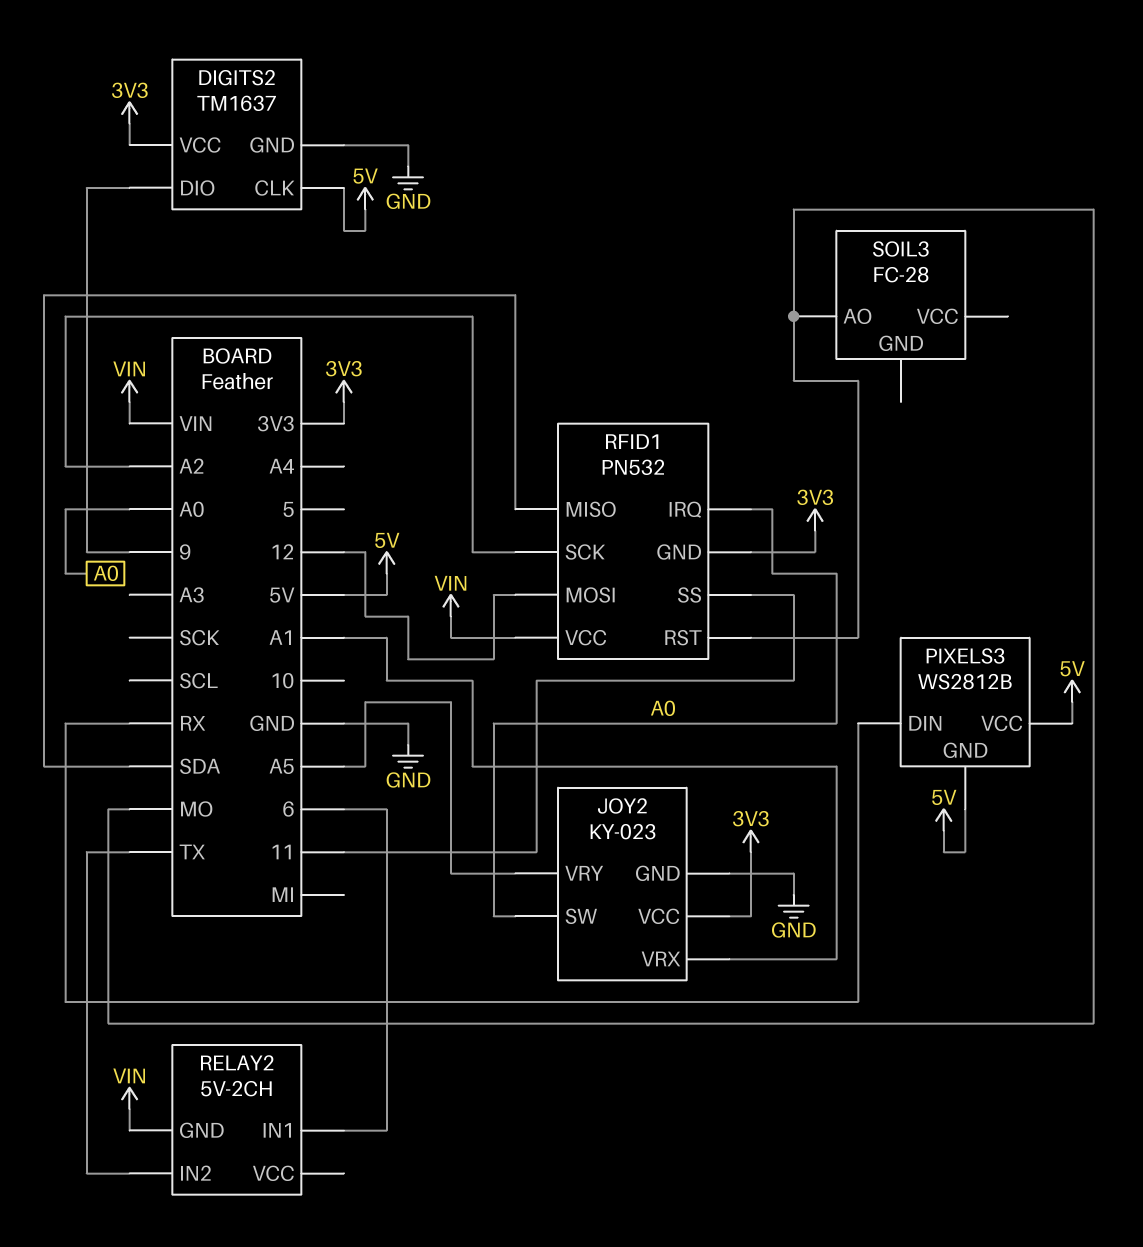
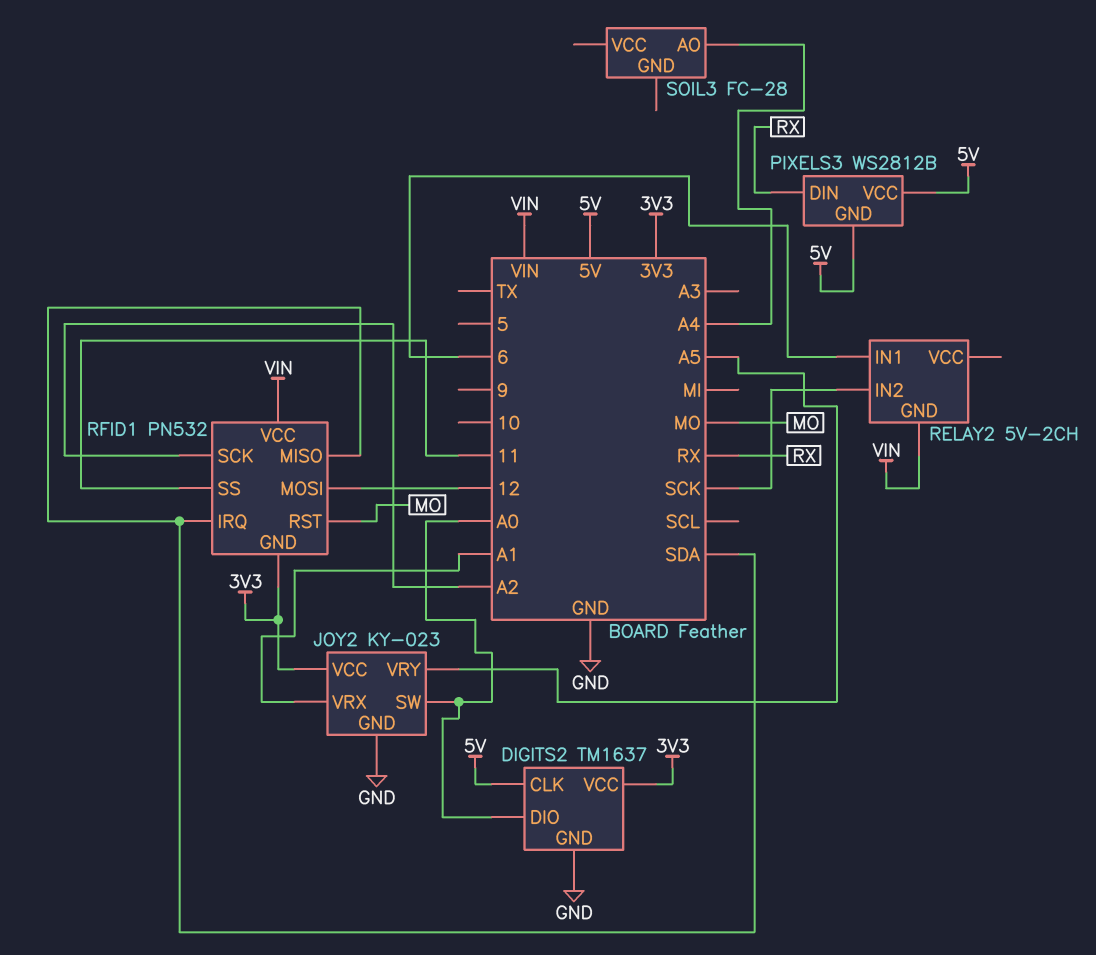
DIGITS2 pin DIO: 9 -> A0
RELAY2 pin IN2: TX -> SCK
RFID1 pin IRQ: A0 -> SDA
SOIL3 pin AO: MO -> A4

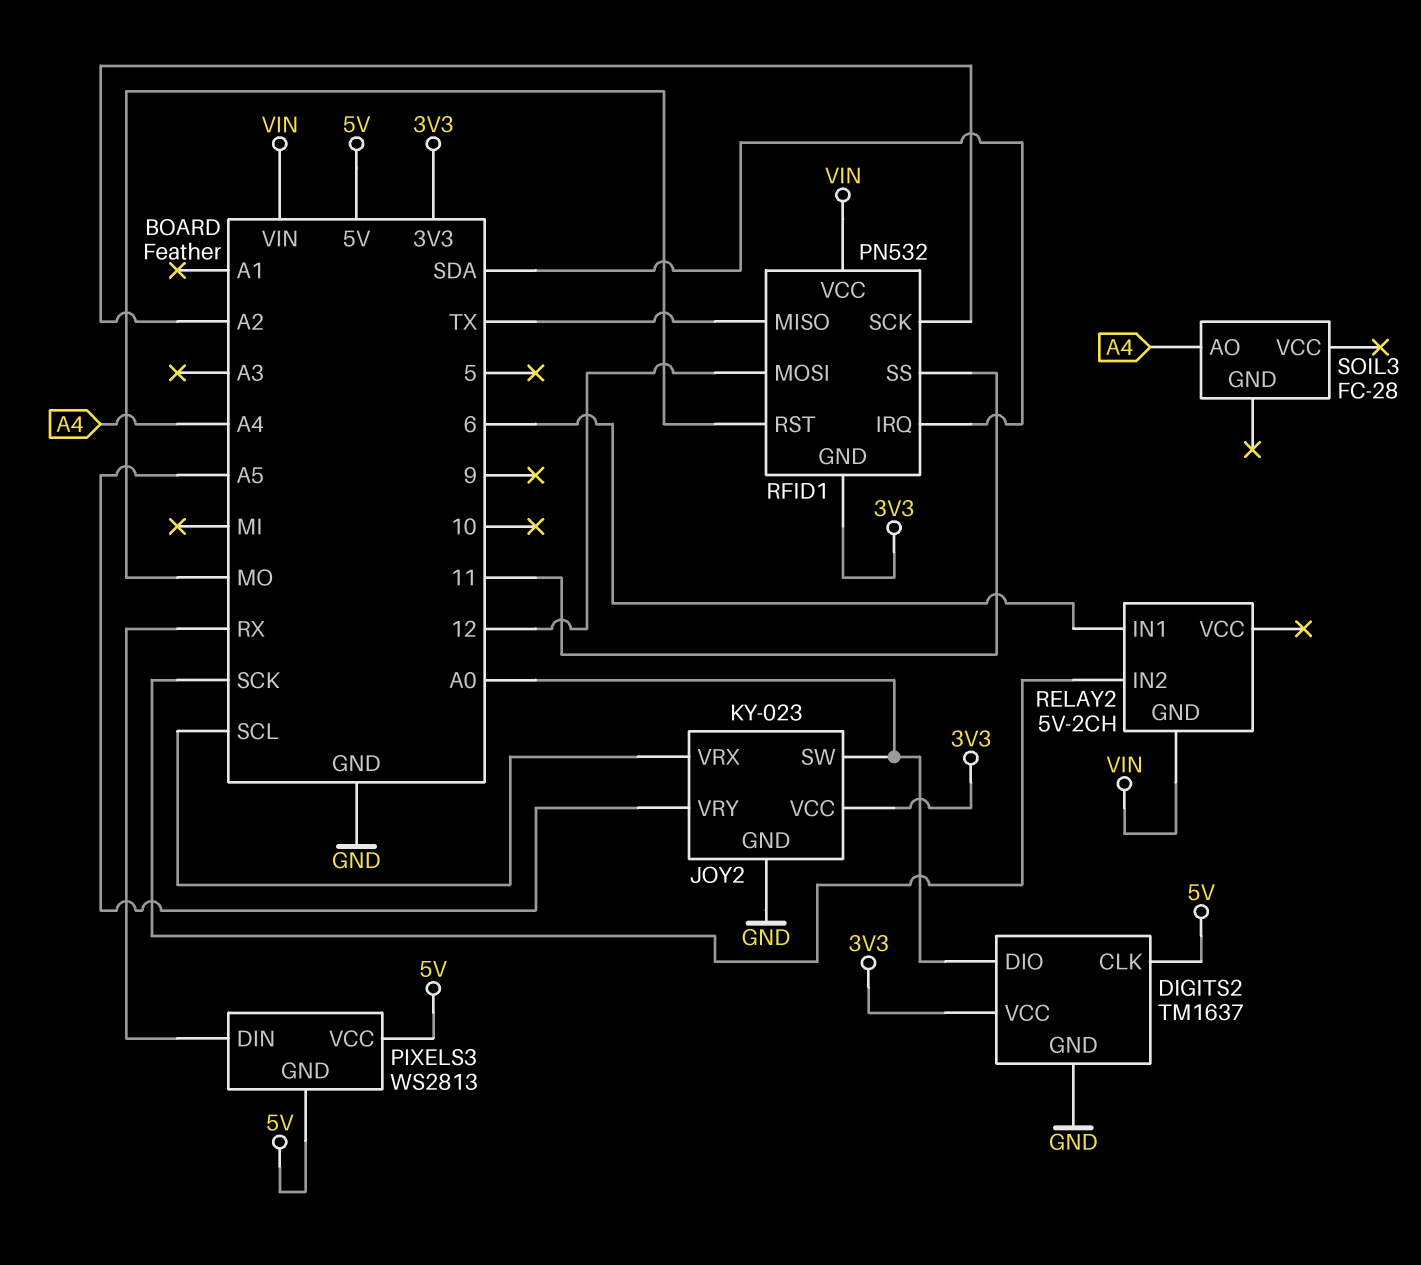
JOY2 pin VRX: A1 -> SCL
PIXELS3: WS2812B -> WS2813
RFID1 pin MISO: SDA -> TX

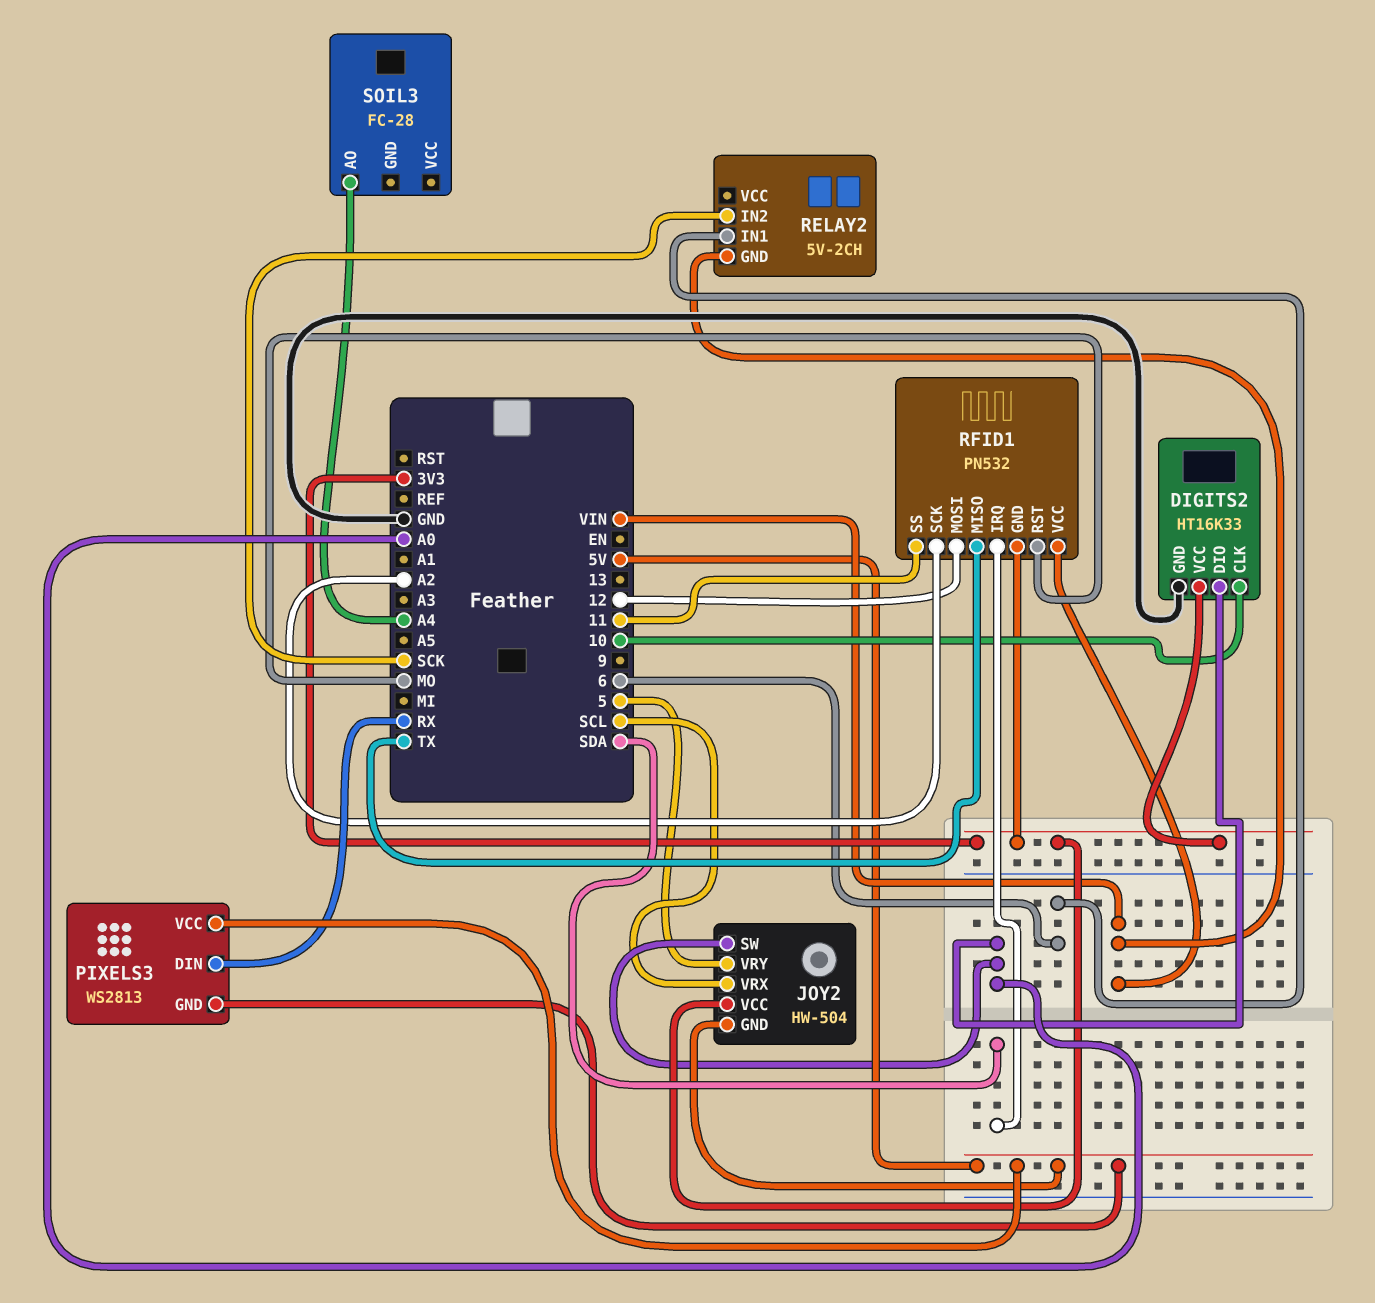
DIGITS2: TM1637 -> HT16K33
DIGITS2 pin CLK: 5V -> 10
JOY2: KY-023 -> HW-504
JOY2 pin GND: GND -> 5V
JOY2 pin VRY: A5 -> 5

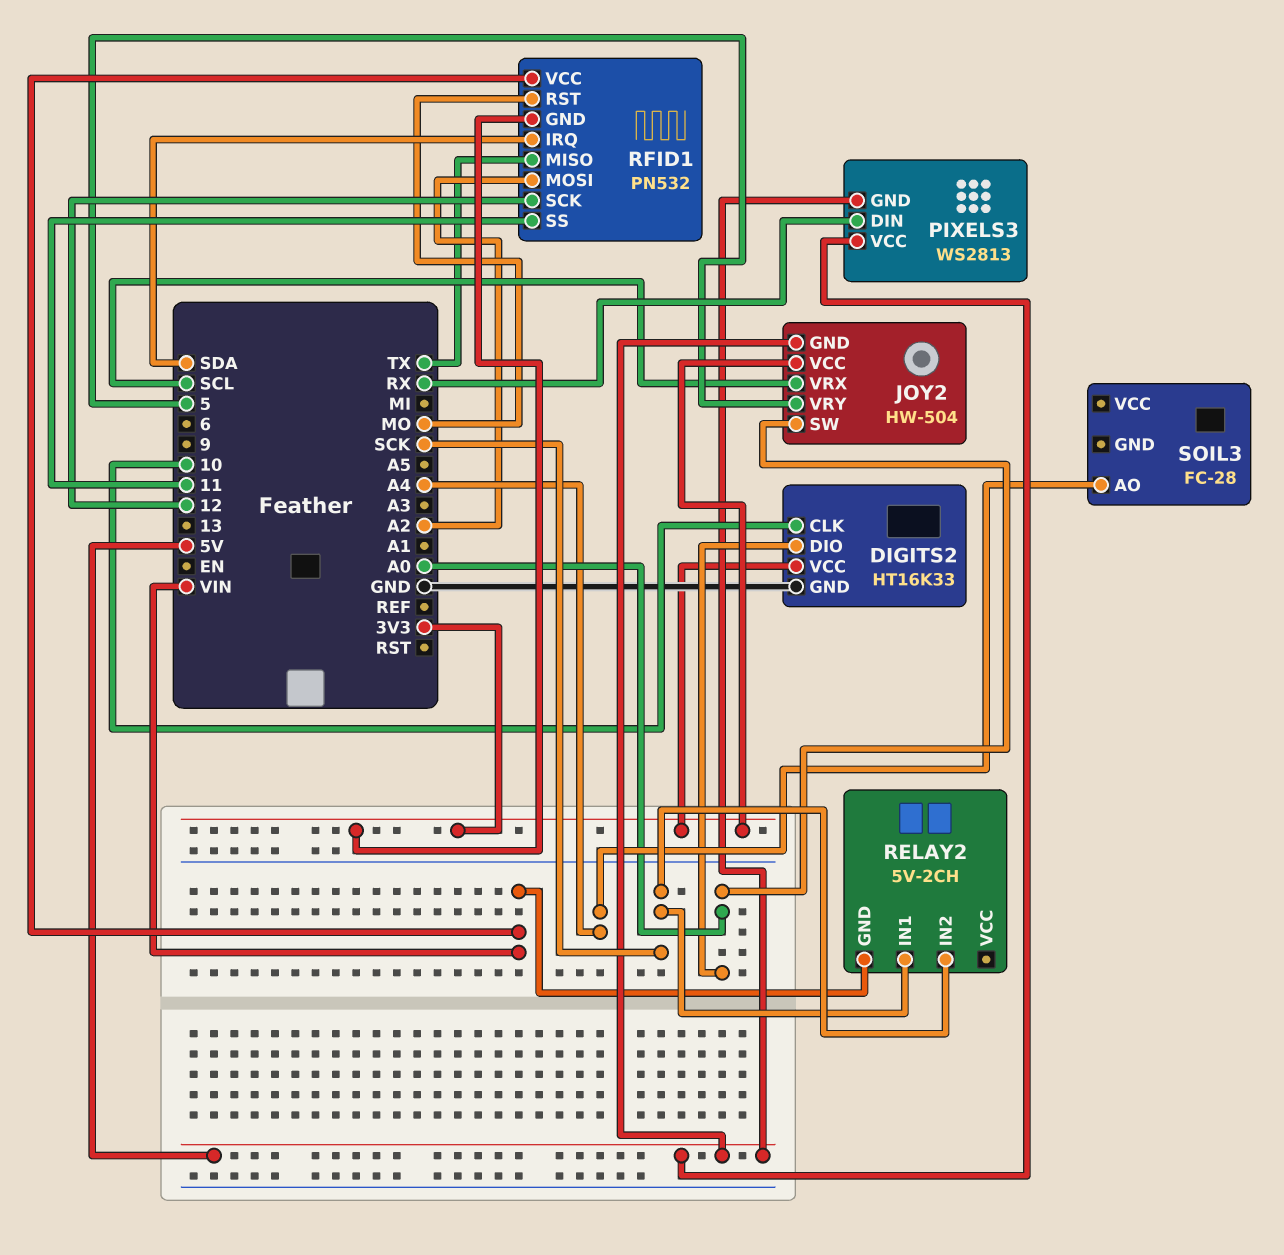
RELAY2 pin IN1: 6 -> SCK
RFID1 pin MOSI: 12 -> A2
RFID1 pin SCK: A2 -> 12

